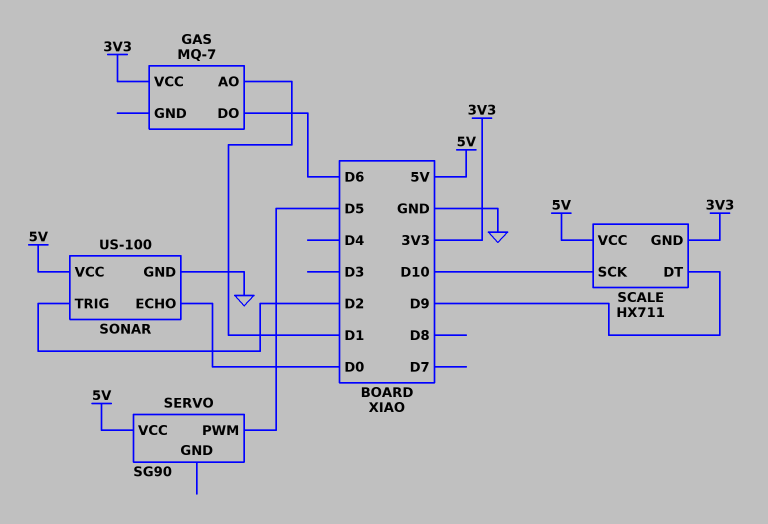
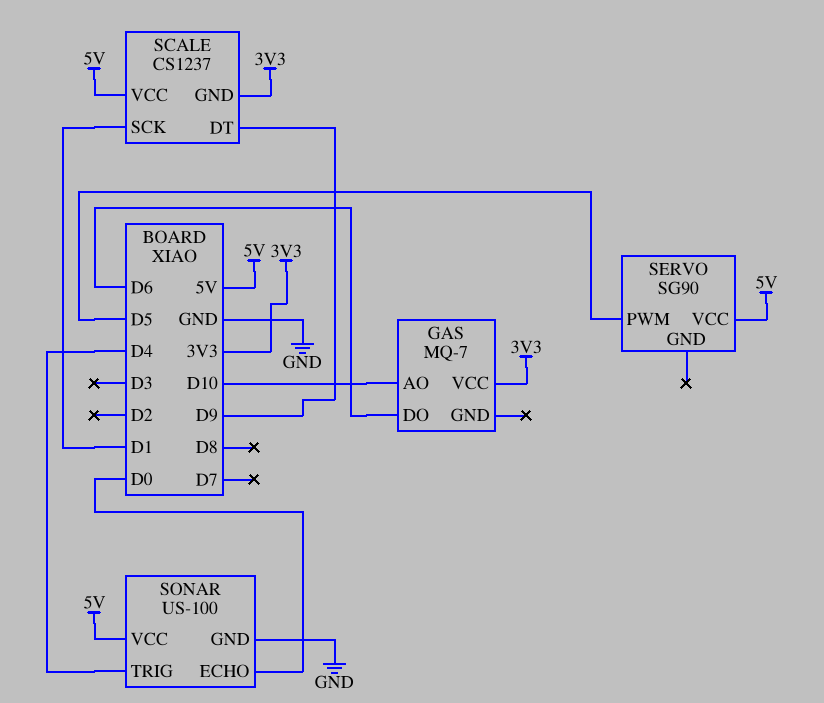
GAS pin AO: D1 -> D10
SCALE: HX711 -> CS1237
SCALE pin SCK: D10 -> D1
SONAR pin TRIG: D2 -> D4

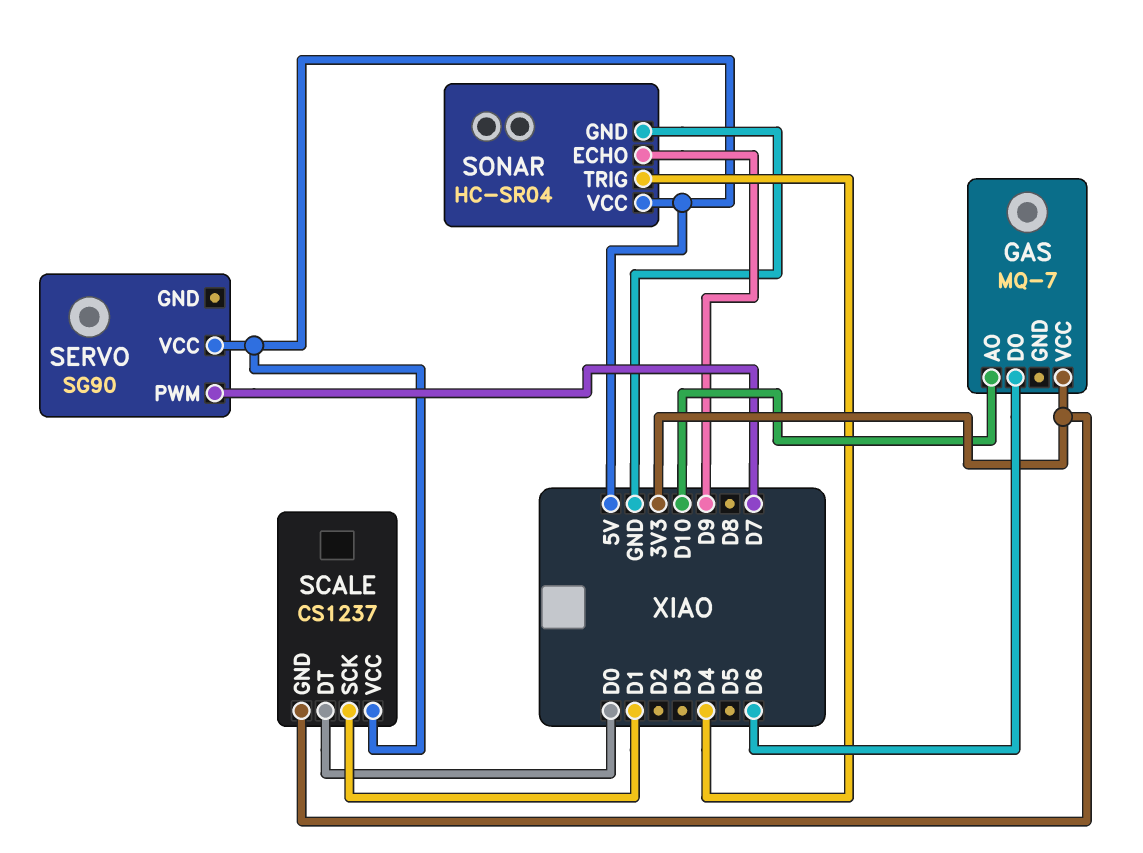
SCALE pin DT: D9 -> D0
SERVO pin PWM: D5 -> D7
SONAR: US-100 -> HC-SR04
SONAR pin ECHO: D0 -> D9

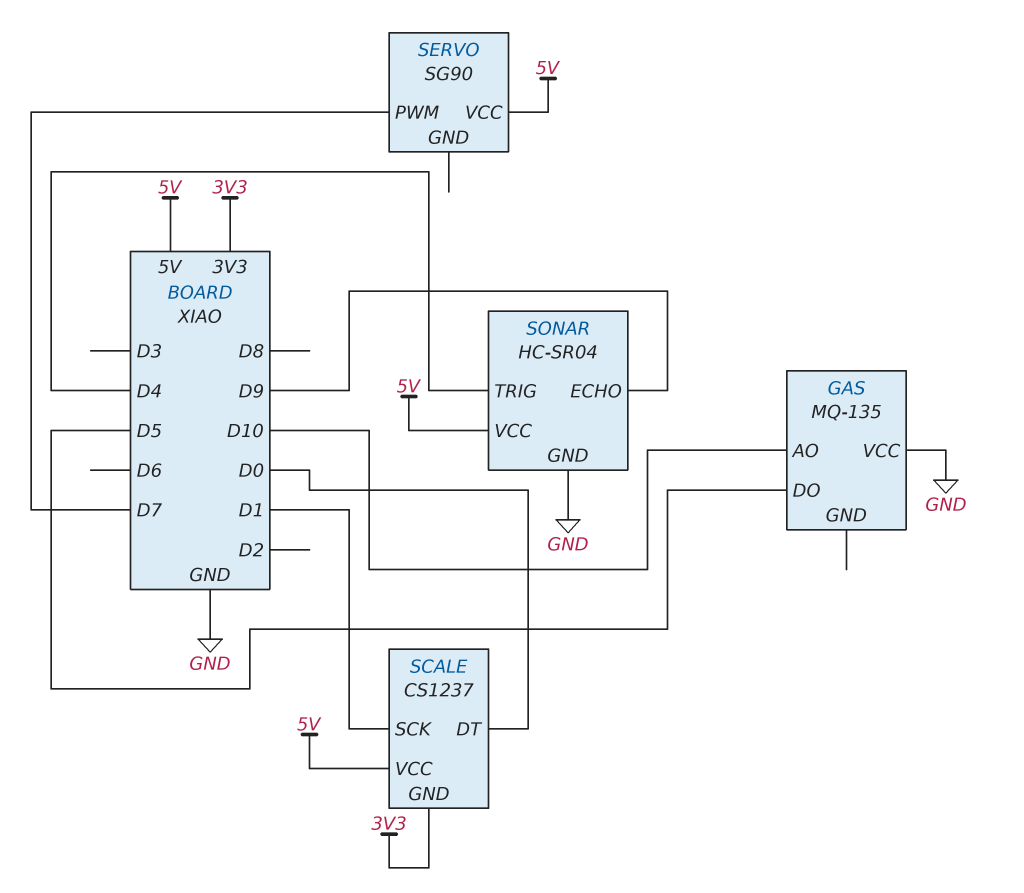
GAS: MQ-7 -> MQ-135
GAS pin DO: D6 -> D5
GAS pin VCC: 3V3 -> GND

